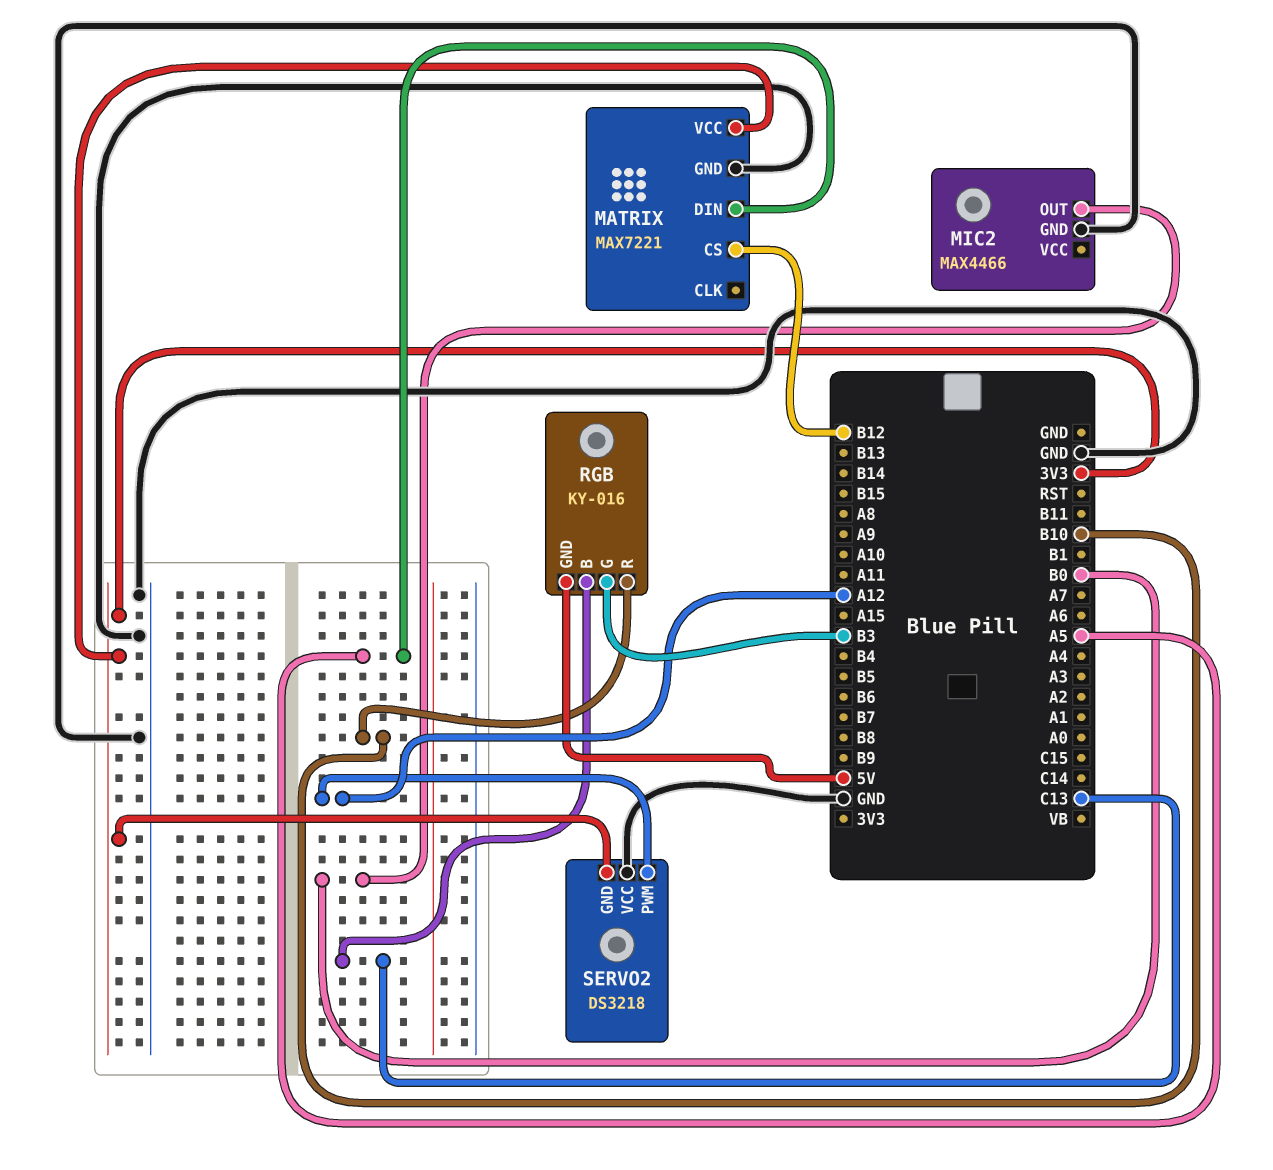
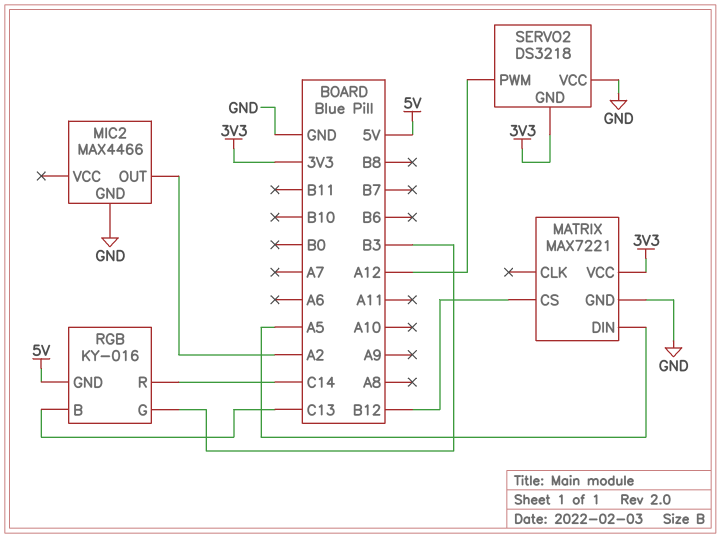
MIC2 pin OUT: B0 -> A2
RGB pin R: B10 -> C14

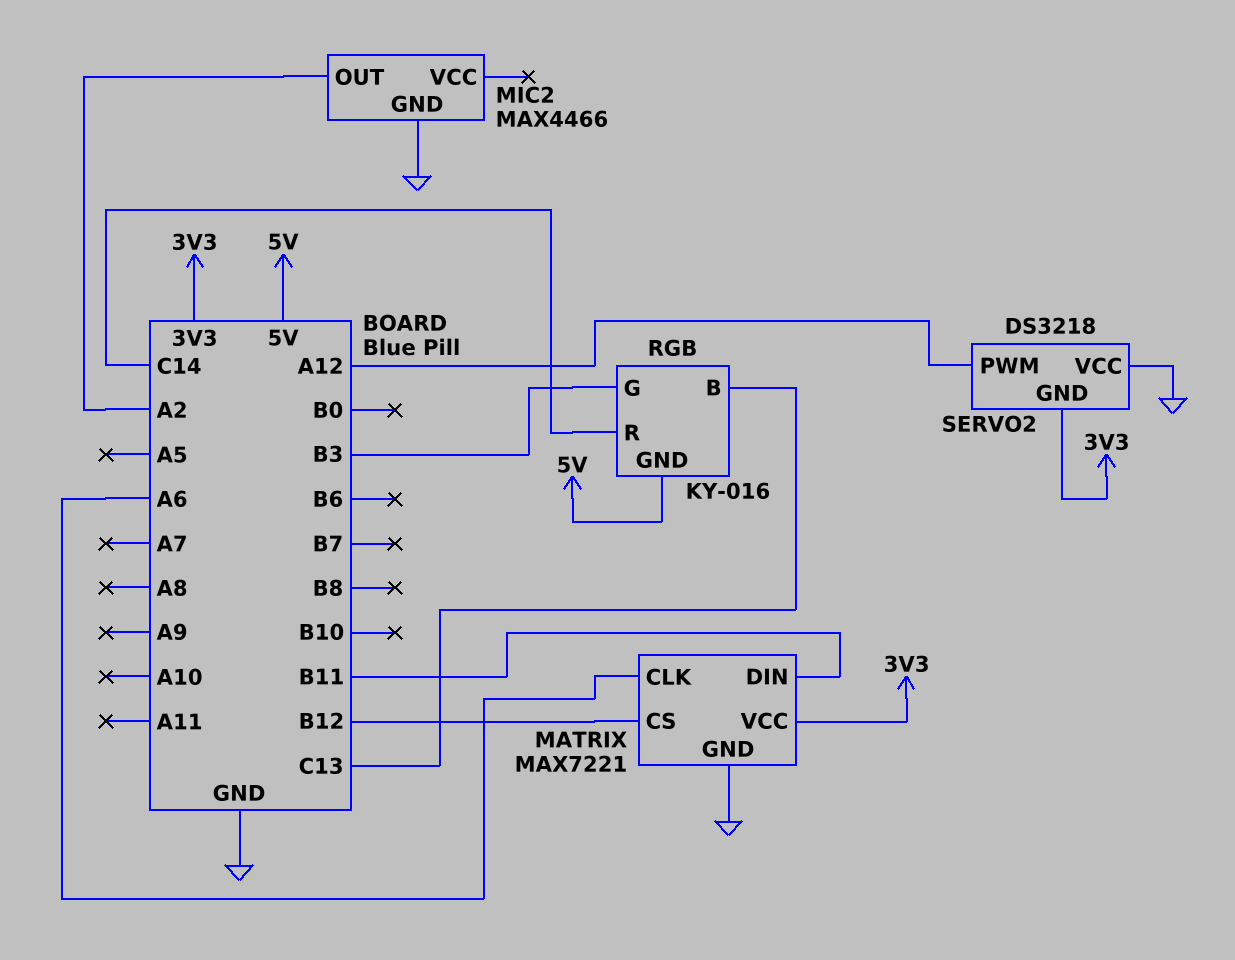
MATRIX pin CLK: none -> A6
MATRIX pin DIN: A5 -> B11

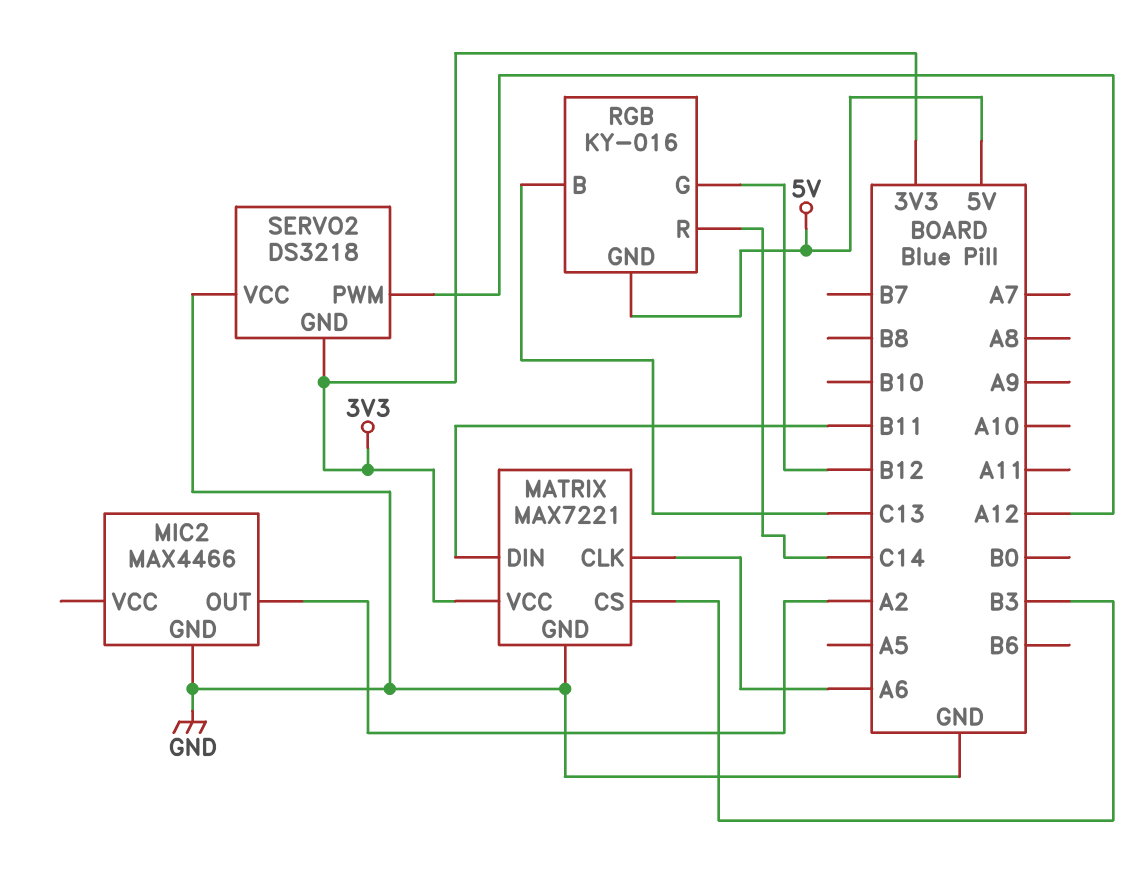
MATRIX pin CS: B12 -> B3
RGB pin G: B3 -> B12

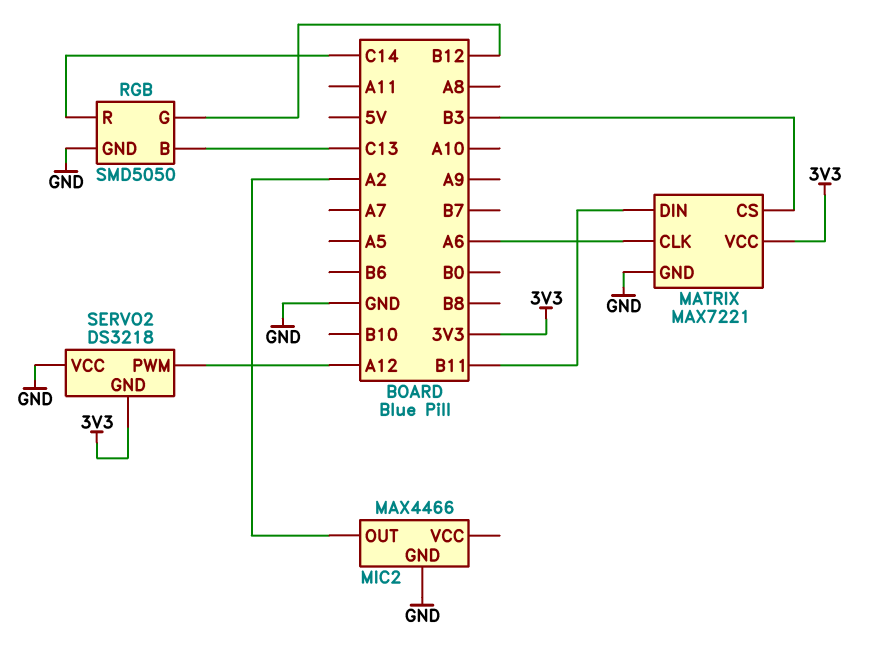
RGB: KY-016 -> SMD5050
RGB pin GND: 5V -> GND

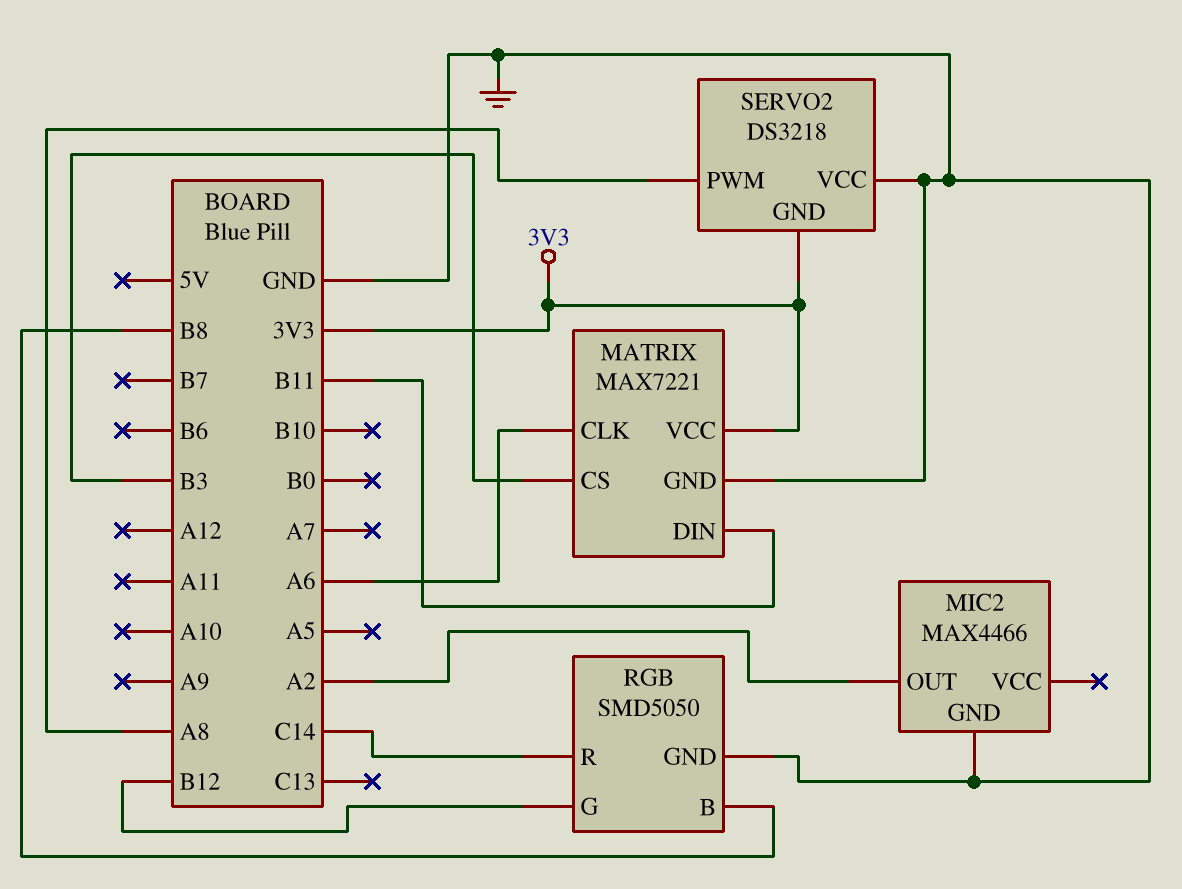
RGB pin B: C13 -> B8
SERVO2 pin PWM: A12 -> A8

